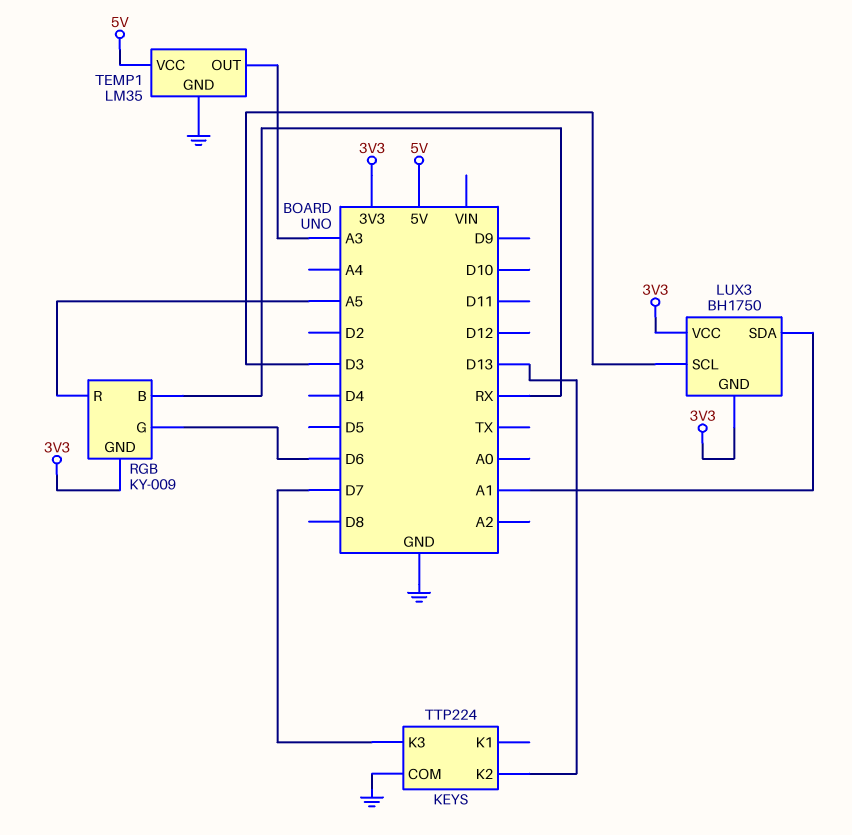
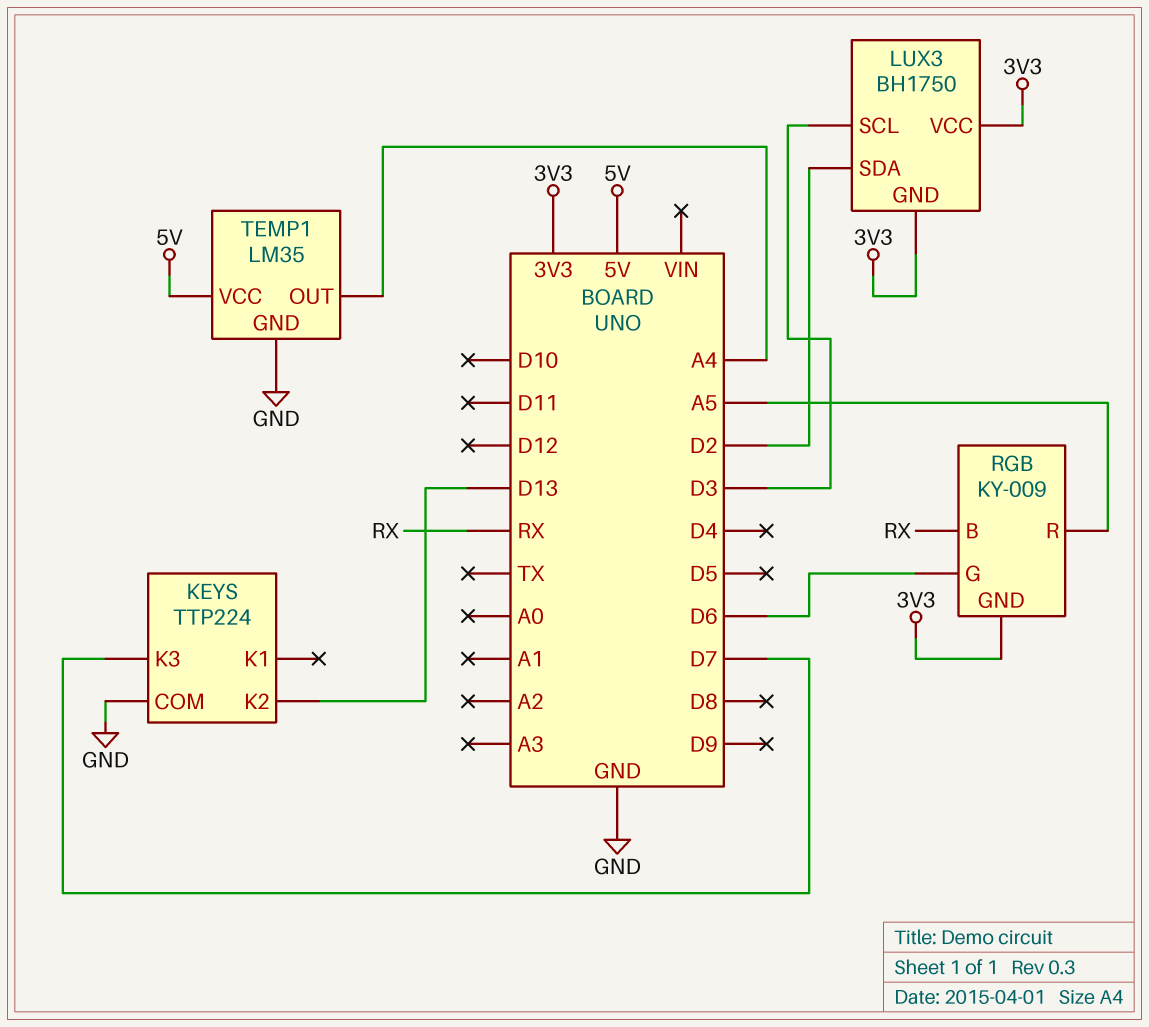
LUX3 pin SDA: A1 -> D2
TEMP1 pin OUT: A3 -> A4

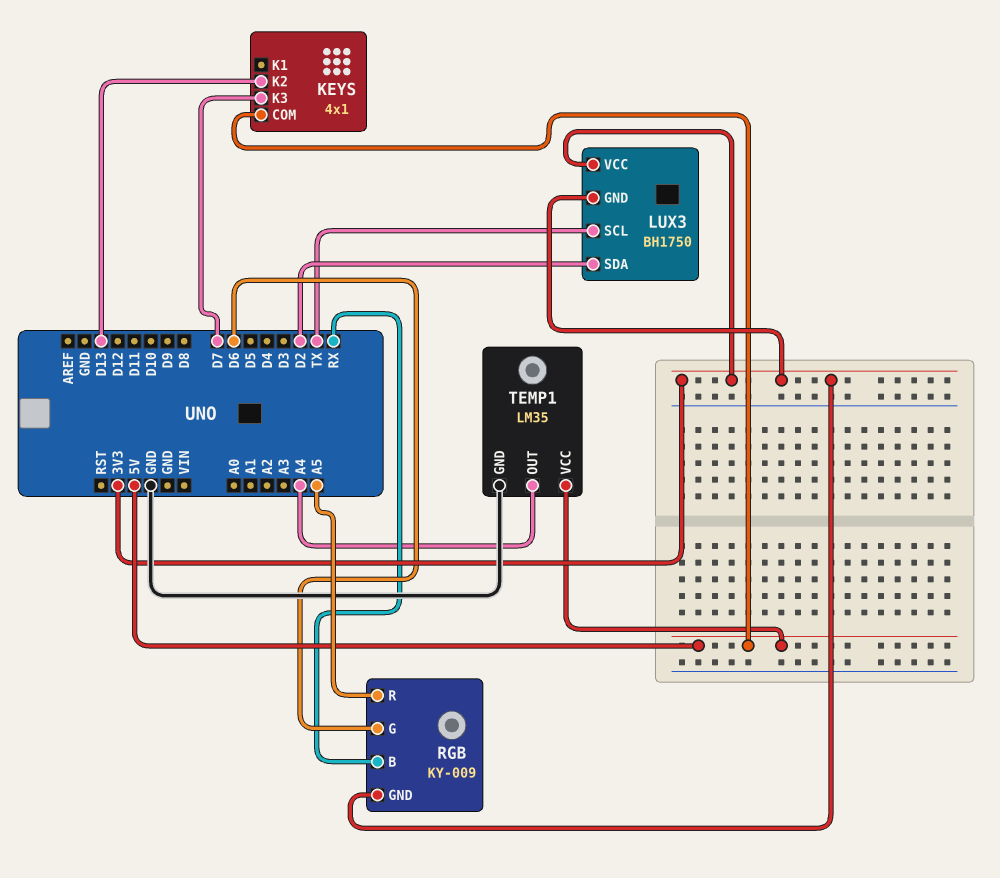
KEYS: TTP224 -> 4x1
KEYS pin COM: GND -> 5V
LUX3 pin SCL: D3 -> TX

